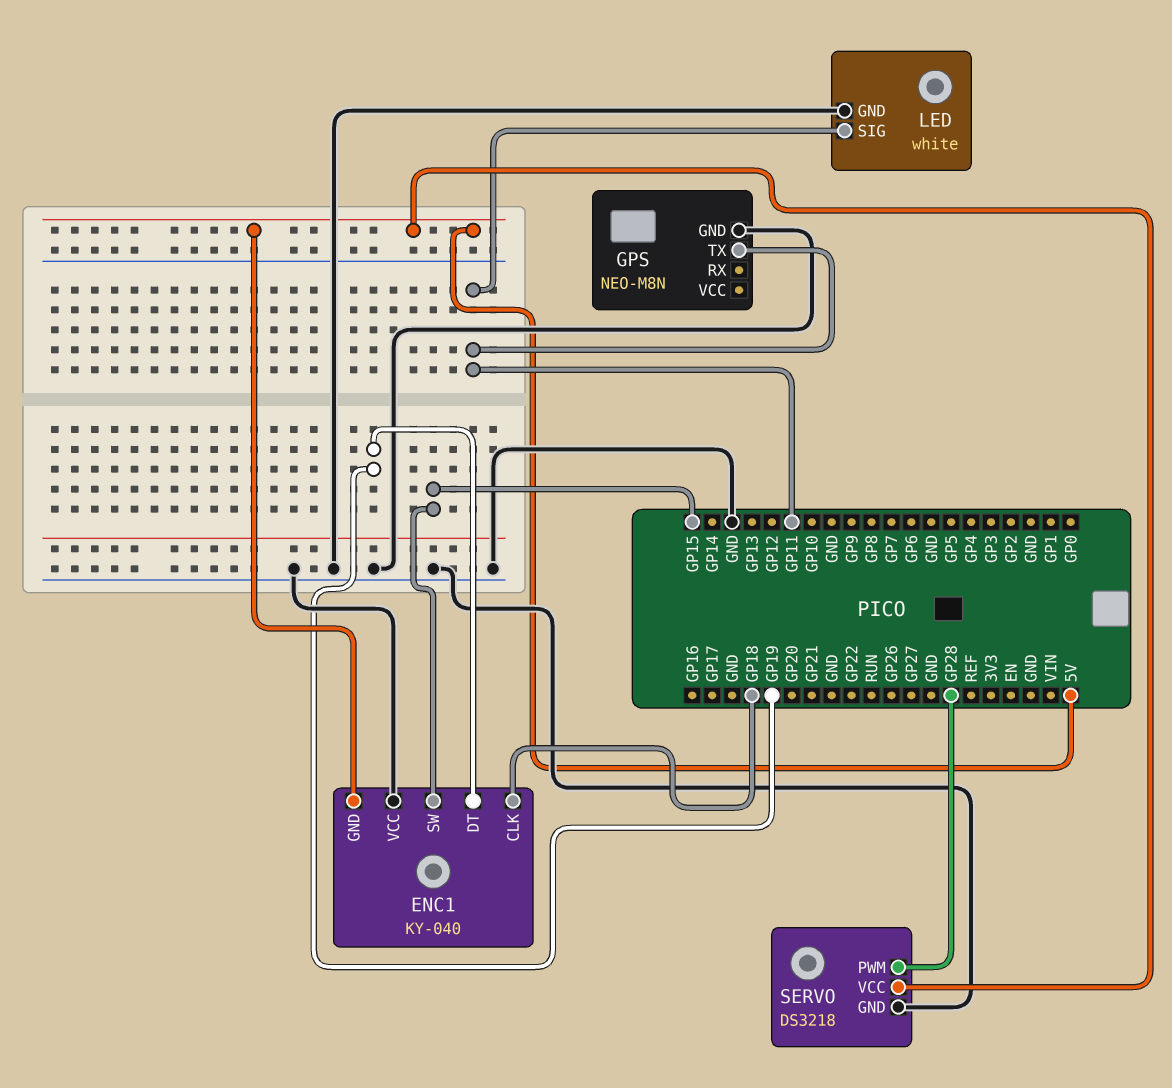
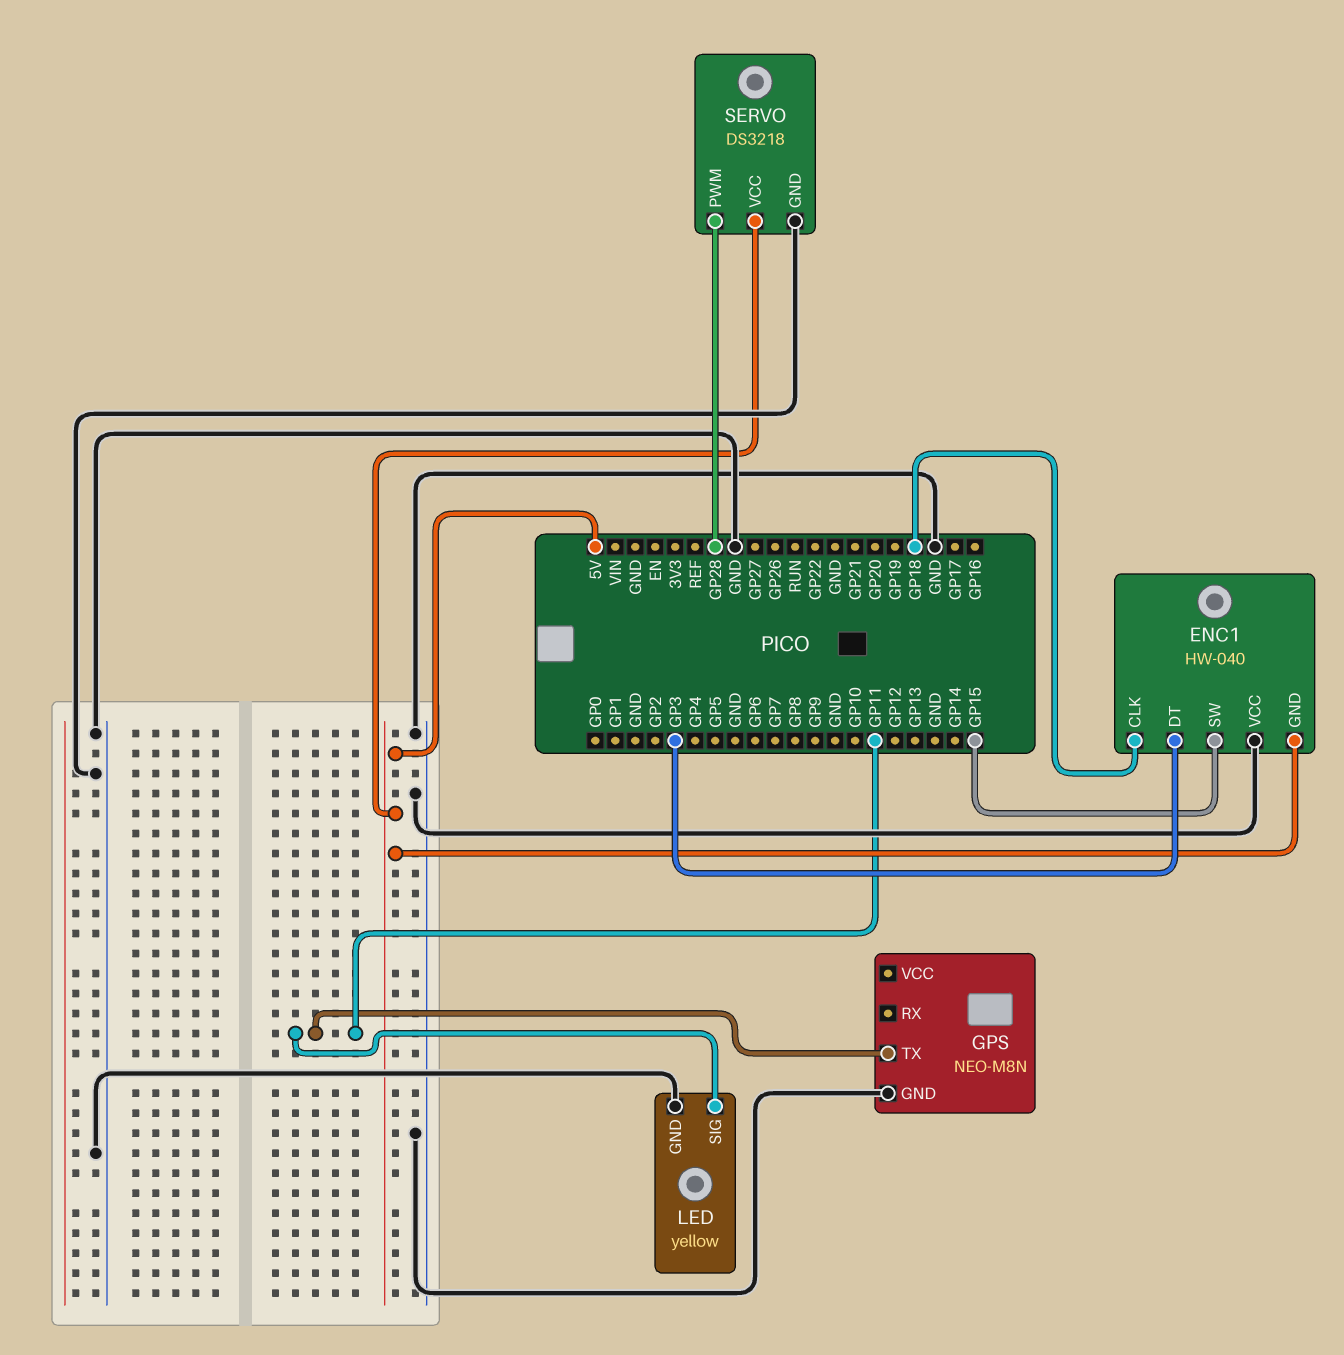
ENC1: KY-040 -> HW-040
ENC1 pin DT: GP19 -> GP3
LED: white -> yellow

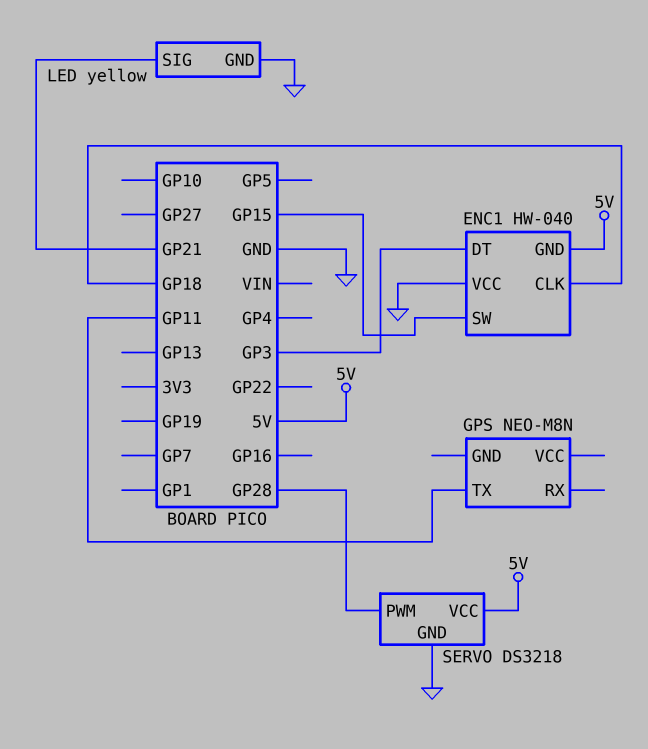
GPS pin GND: GND -> none
LED pin SIG: GP11 -> GP21

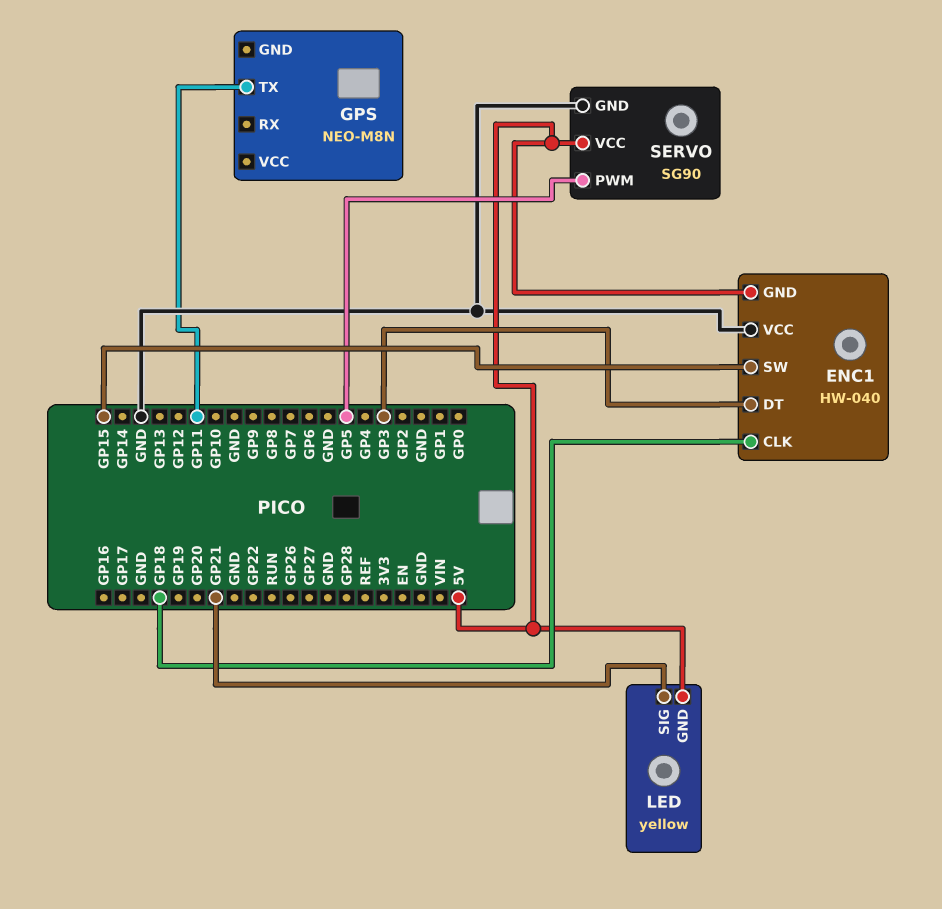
LED pin GND: GND -> 5V
SERVO: DS3218 -> SG90
SERVO pin PWM: GP28 -> GP5

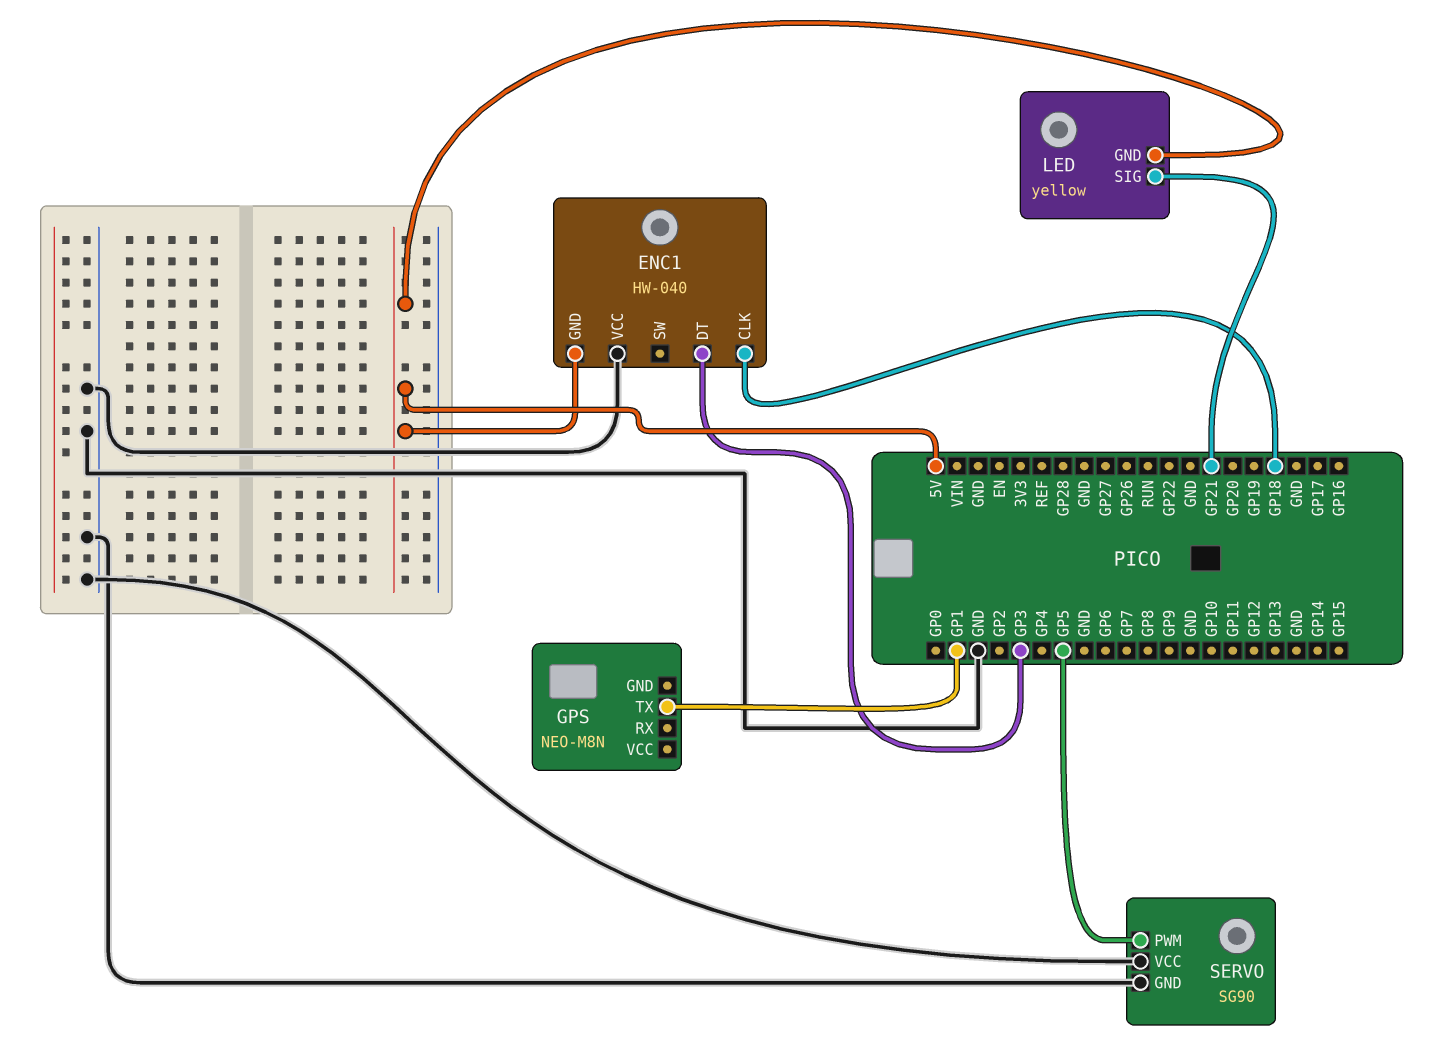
ENC1 pin SW: GP15 -> none
GPS pin TX: GP11 -> GP1
SERVO pin VCC: 5V -> GND

